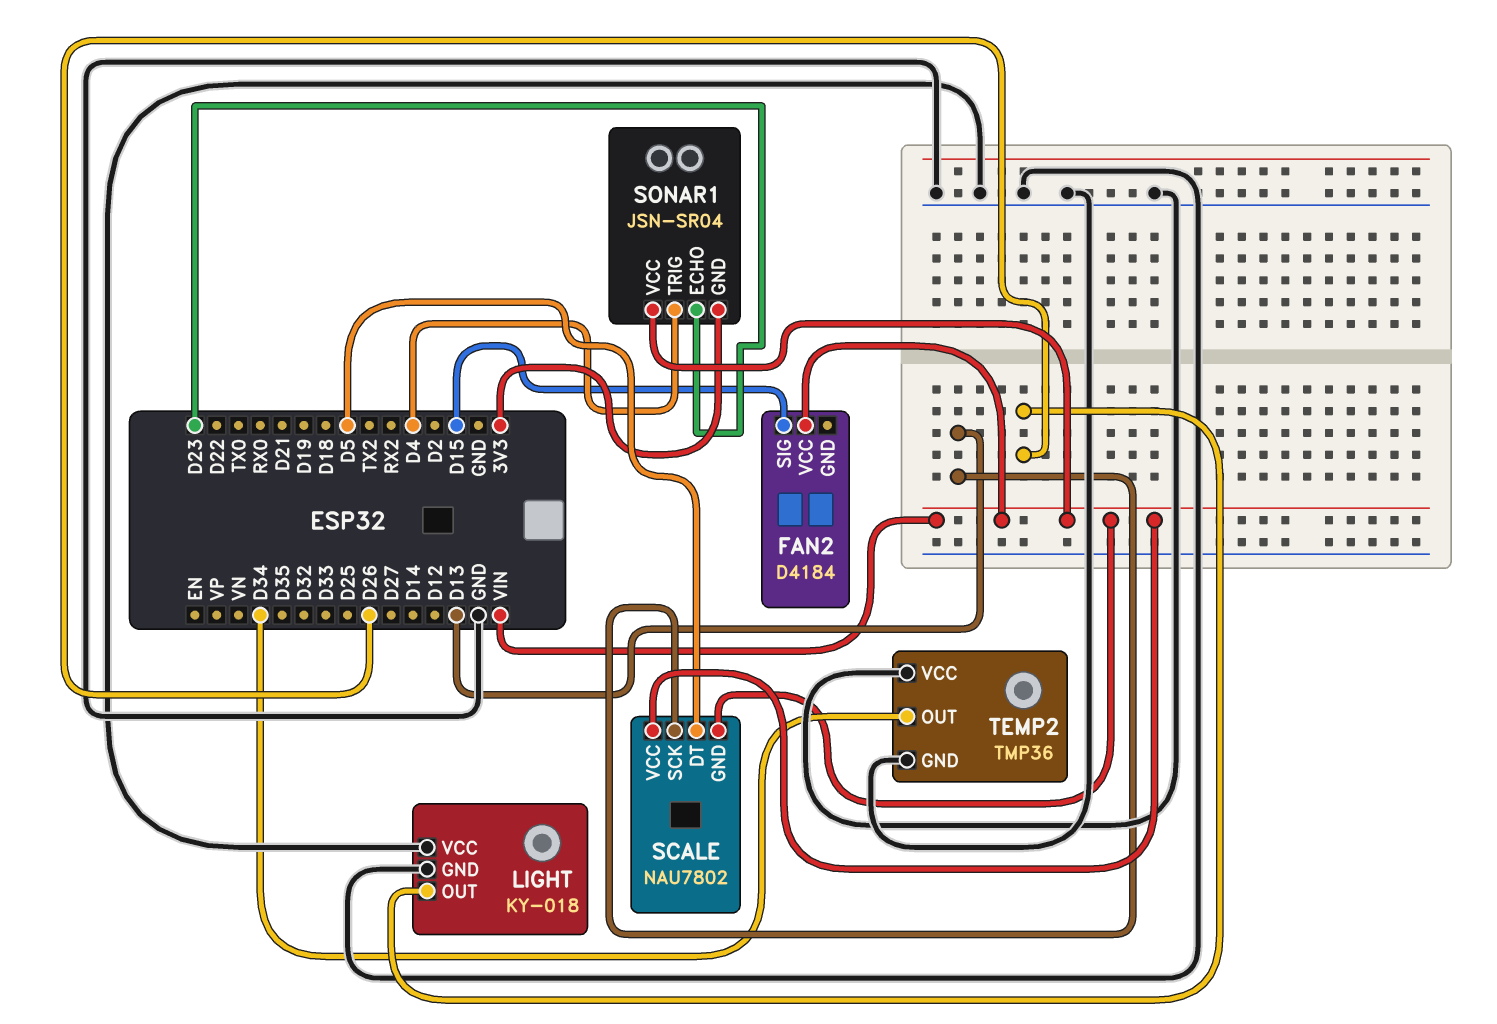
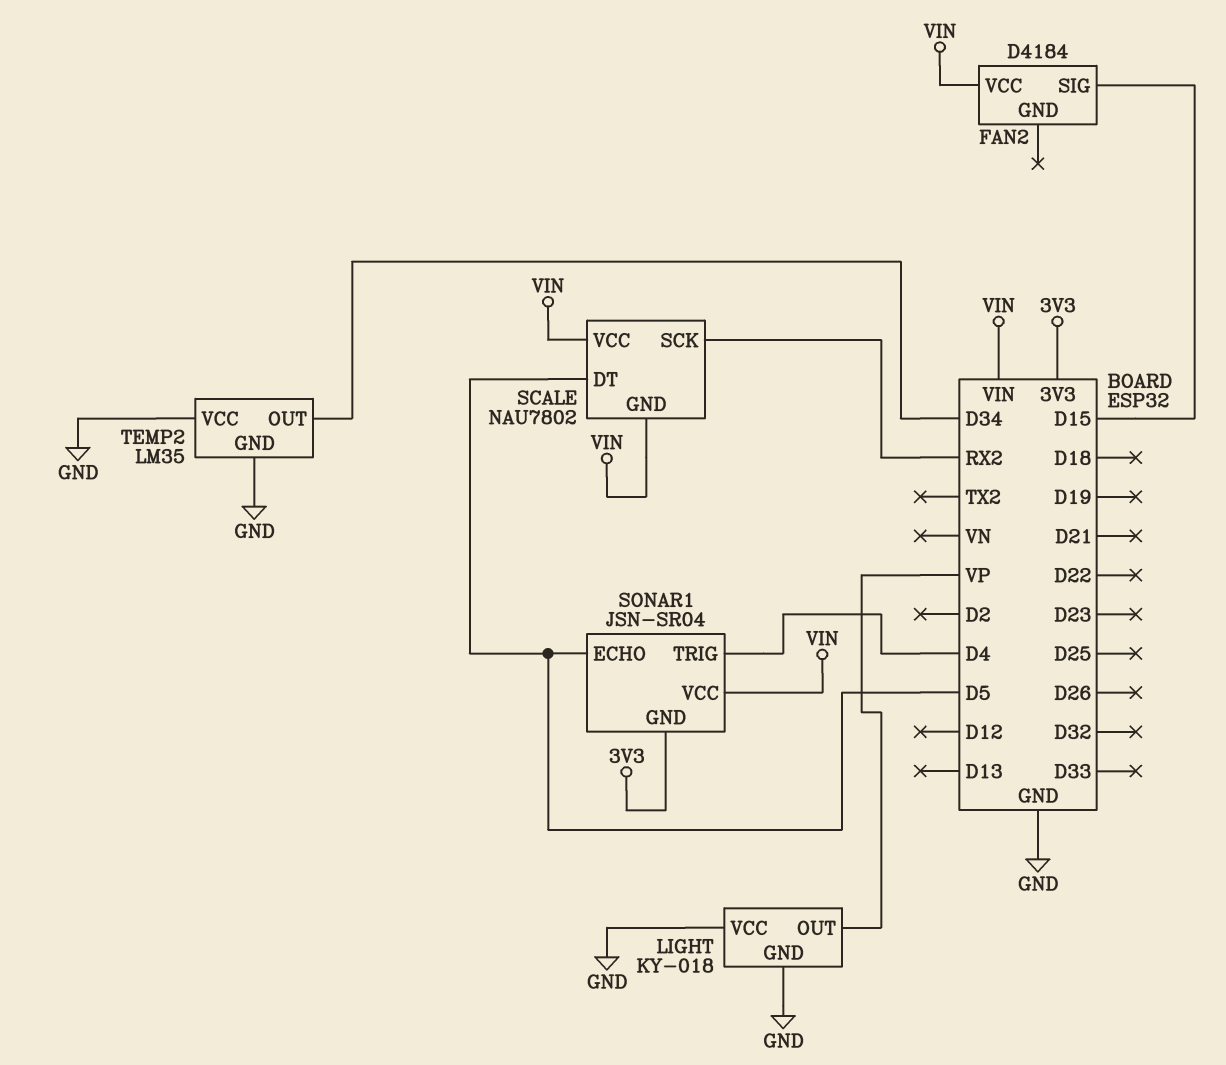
LIGHT pin OUT: D26 -> VP
SCALE pin SCK: D13 -> RX2
SONAR1 pin ECHO: D23 -> D5
TEMP2: TMP36 -> LM35

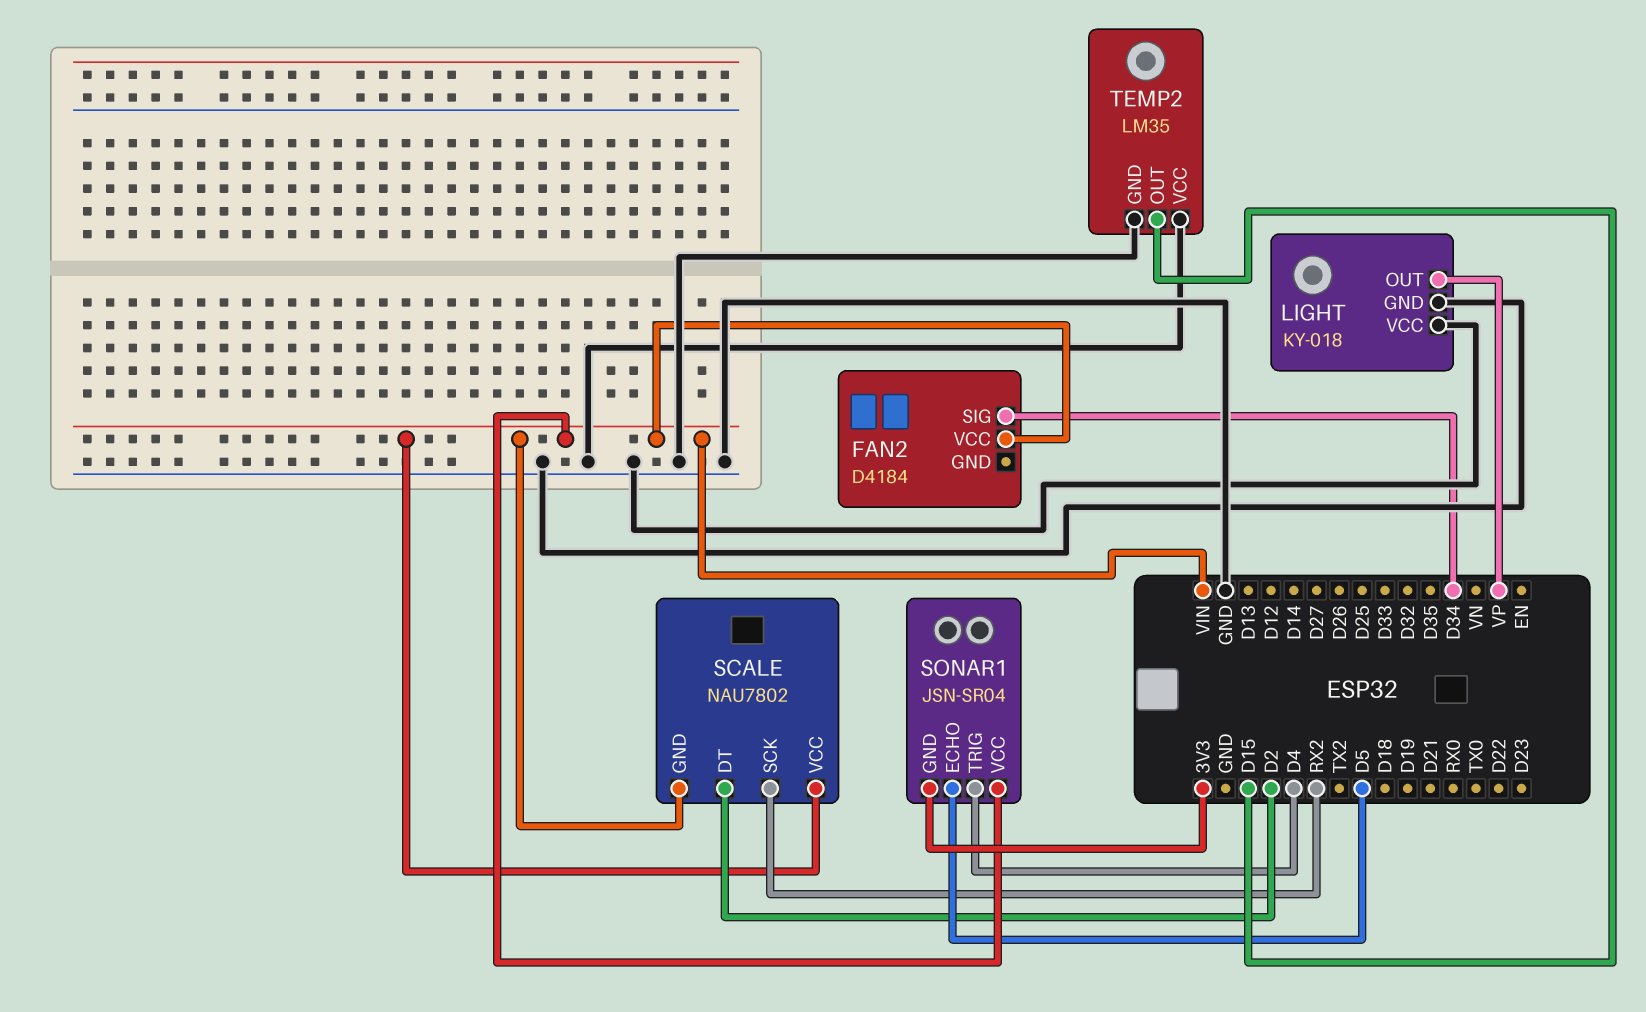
FAN2 pin SIG: D15 -> D34
SCALE pin DT: D5 -> D2
TEMP2 pin OUT: D34 -> D15

